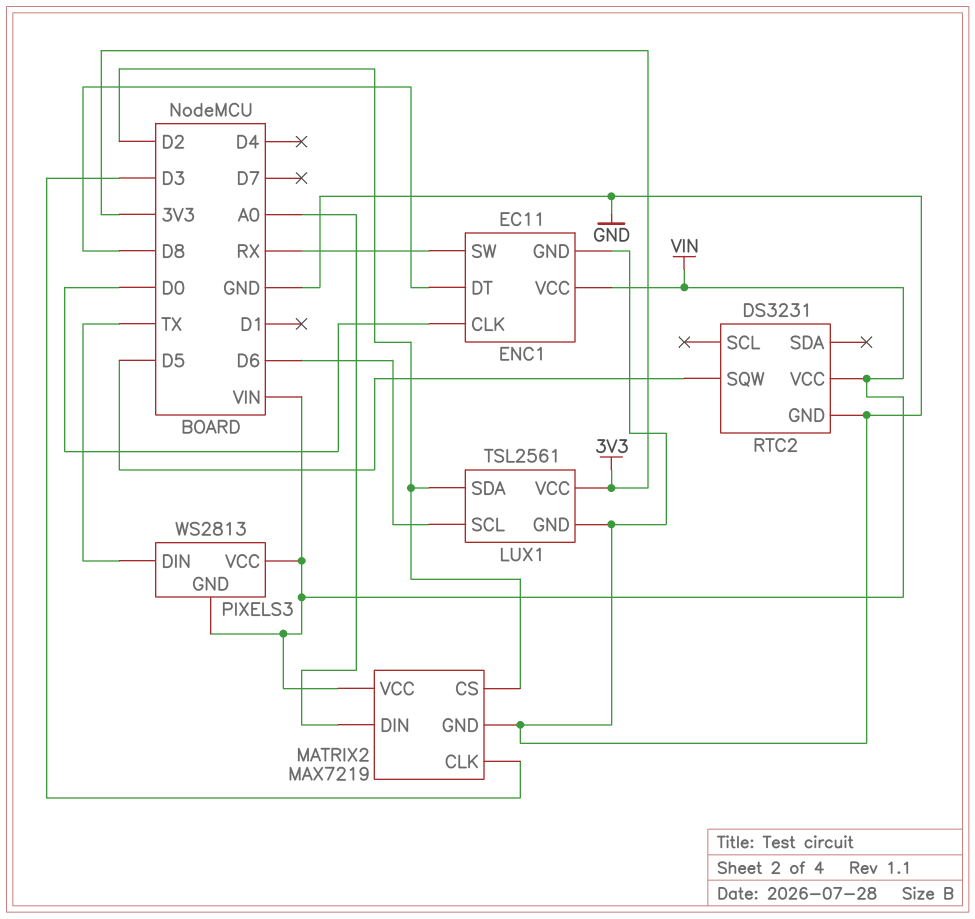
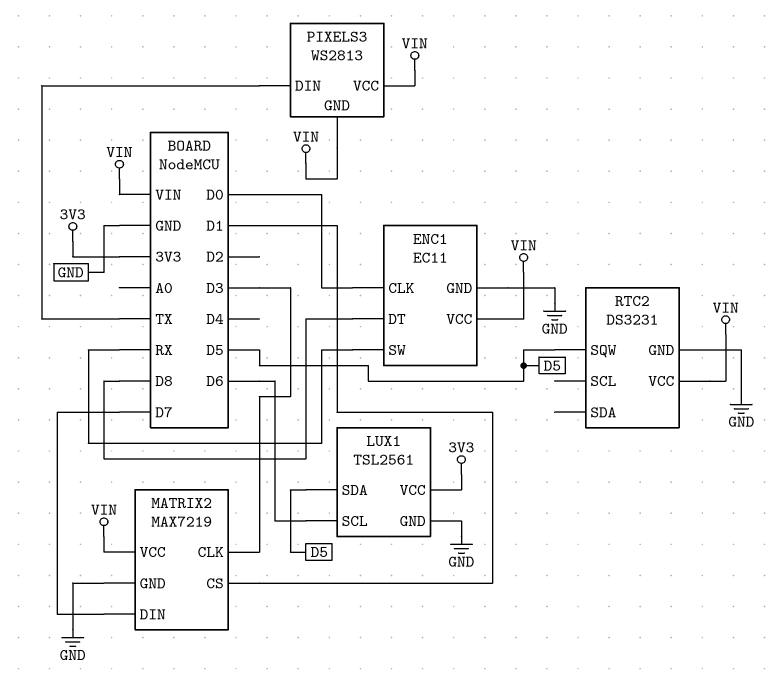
LUX1 pin SDA: D2 -> D5
MATRIX2 pin CS: D2 -> D1
MATRIX2 pin DIN: A0 -> D7

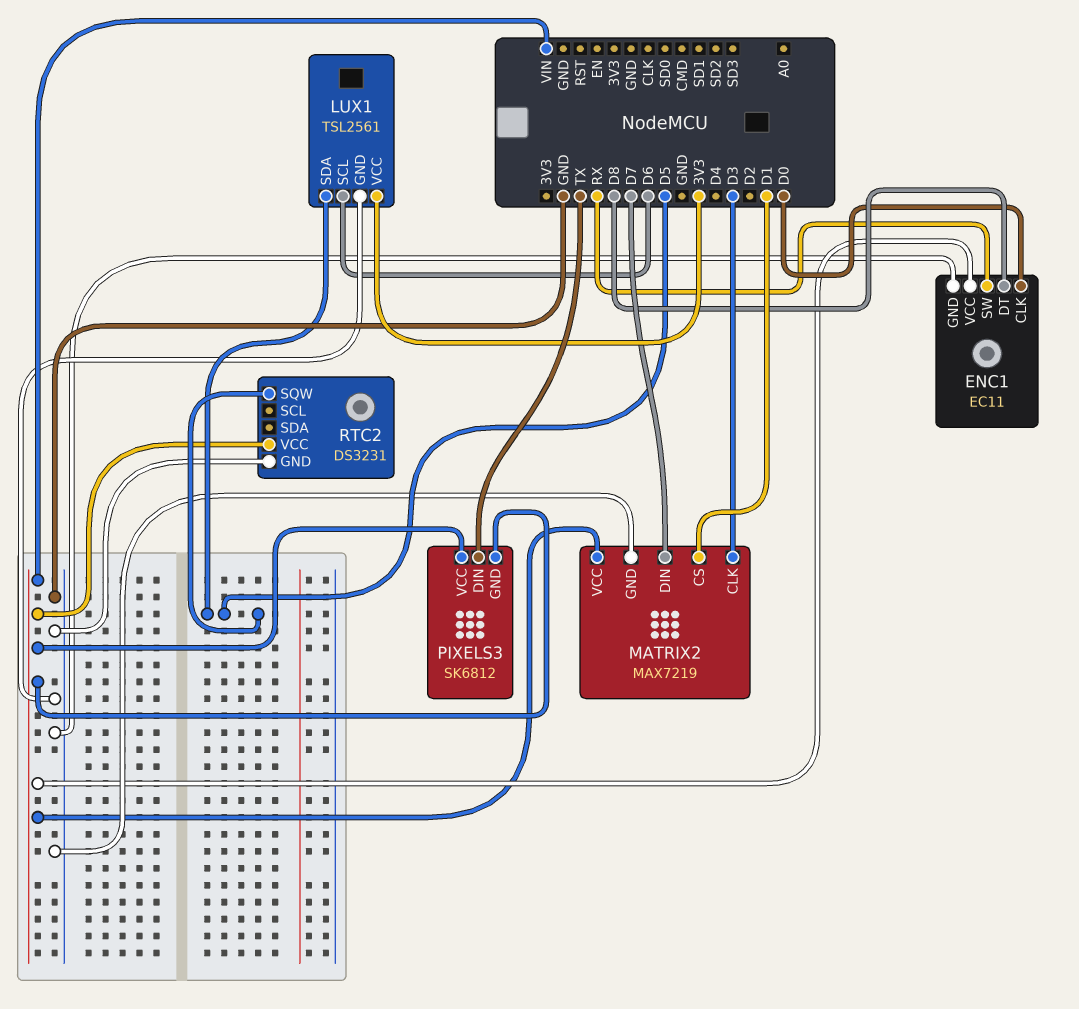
PIXELS3: WS2813 -> SK6812

